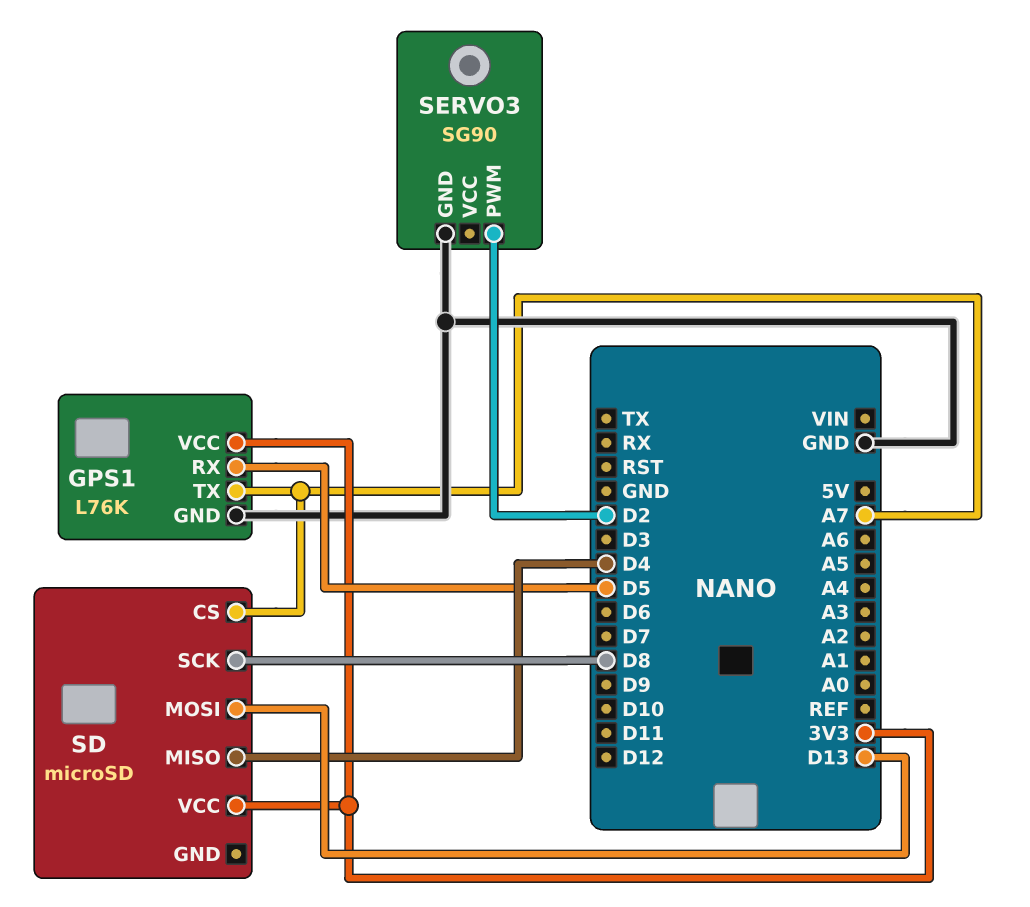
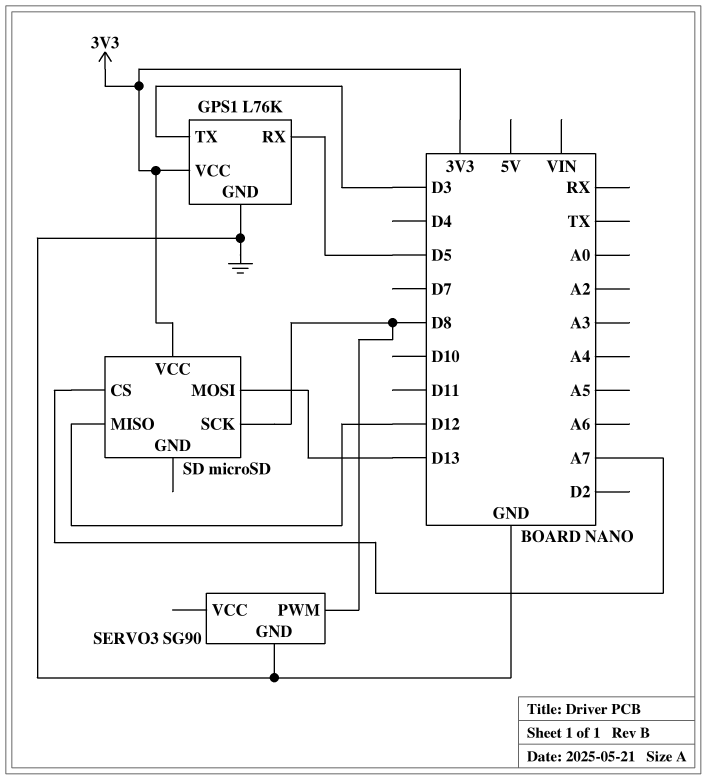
GPS1 pin TX: A7 -> D3
SD pin MISO: D4 -> D12
SERVO3 pin PWM: D2 -> D8

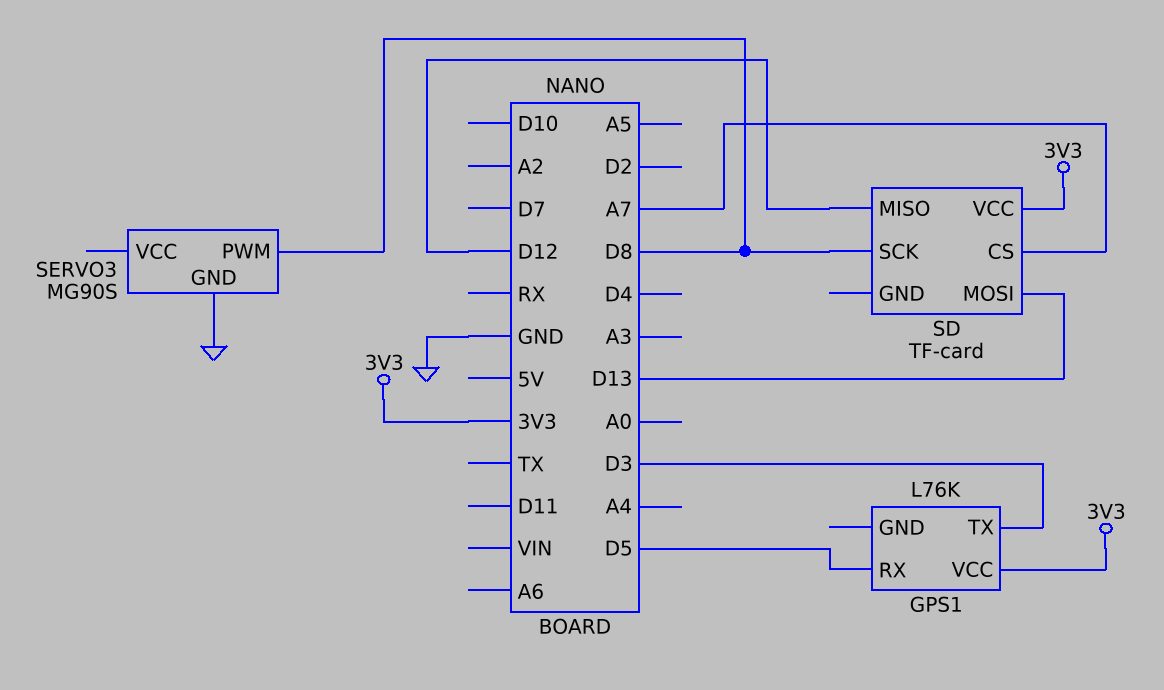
GPS1 pin GND: GND -> none
SD: microSD -> TF-card
SERVO3: SG90 -> MG90S

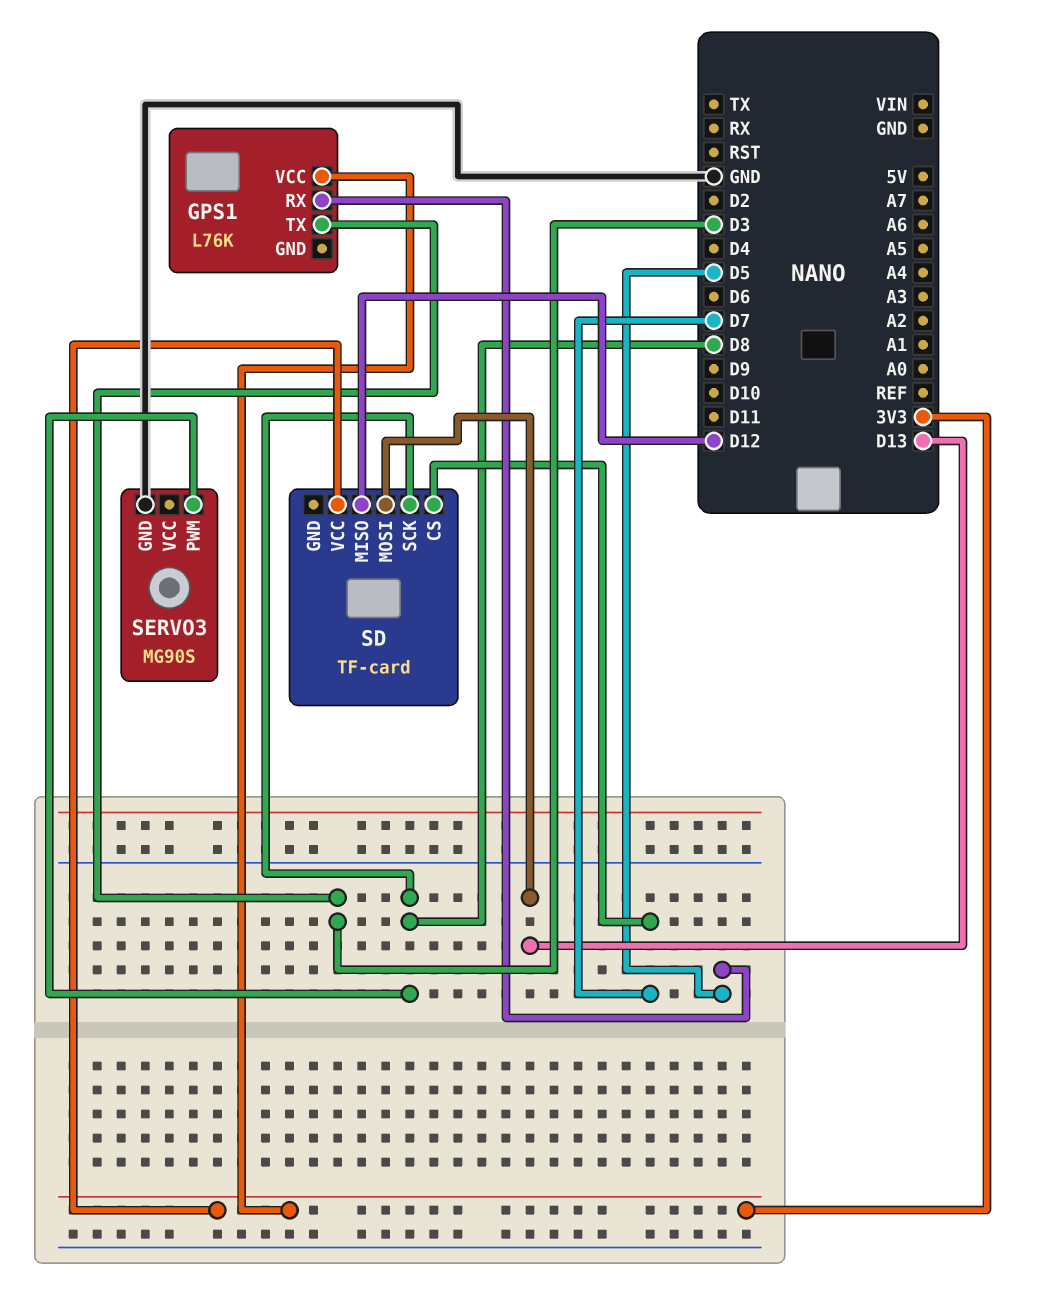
SD pin CS: A7 -> D7

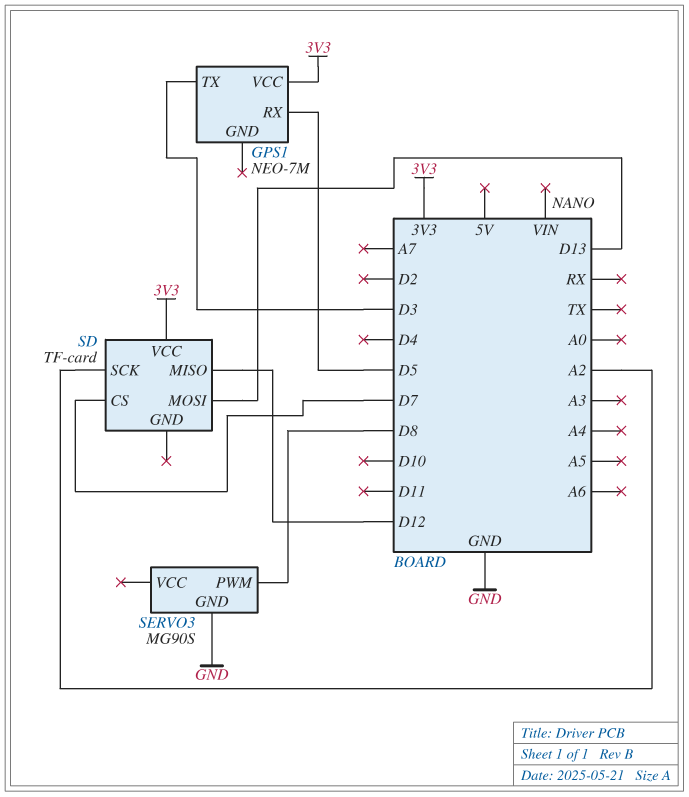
GPS1: L76K -> NEO-7M
SD pin SCK: D8 -> A2

